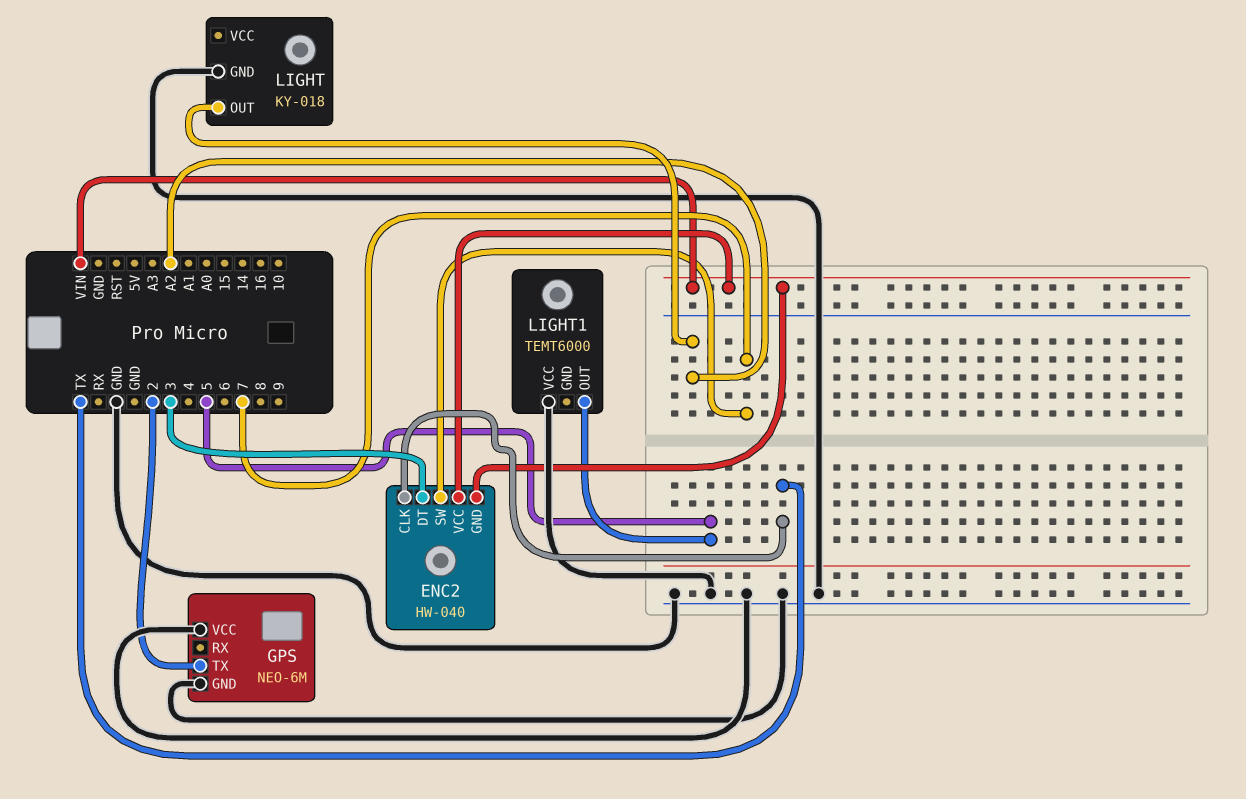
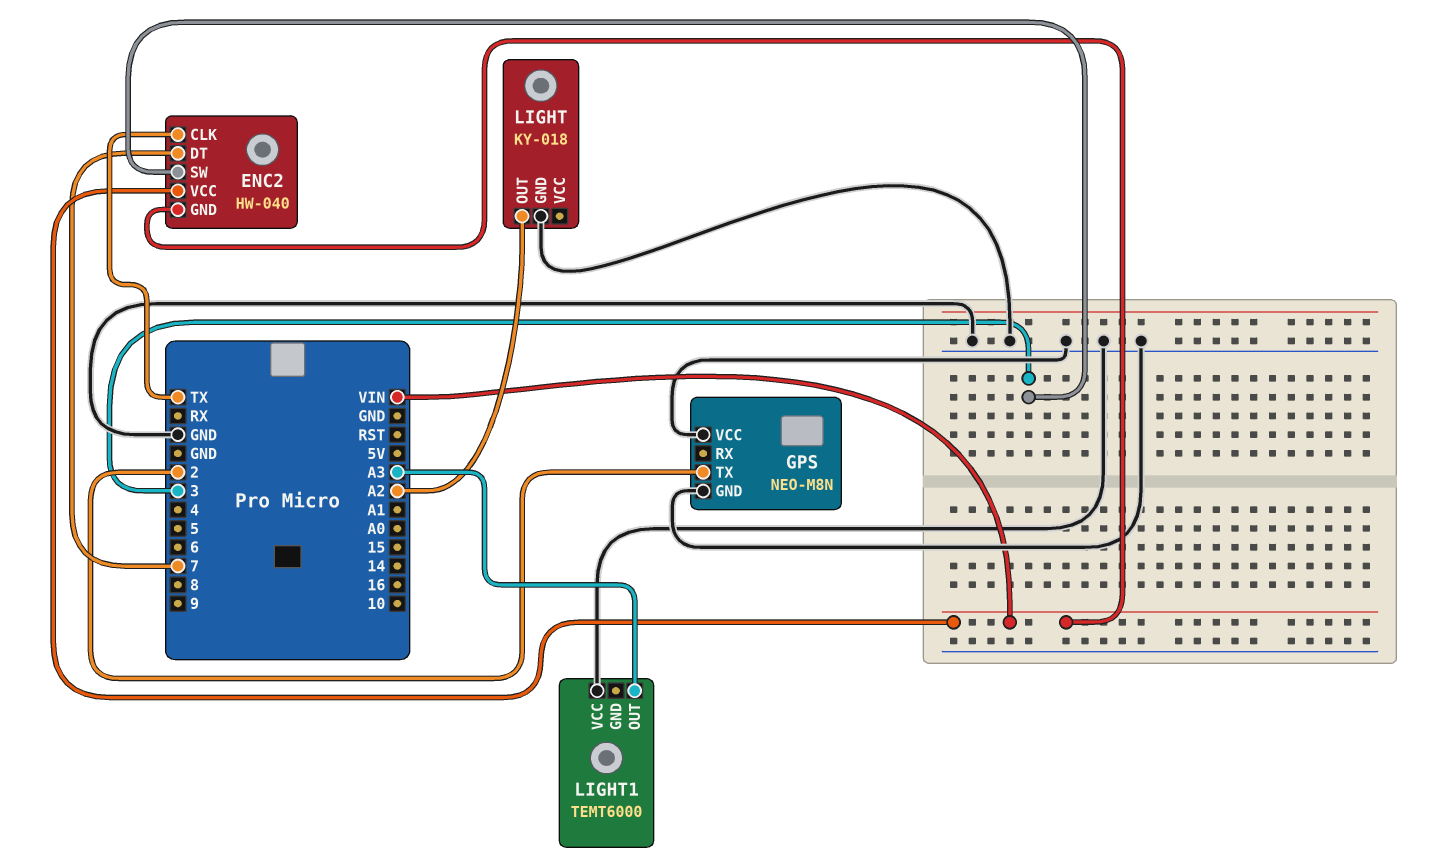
ENC2 pin DT: 3 -> 7
ENC2 pin SW: 7 -> 3
GPS: NEO-6M -> NEO-M8N
LIGHT1 pin OUT: 5 -> A3

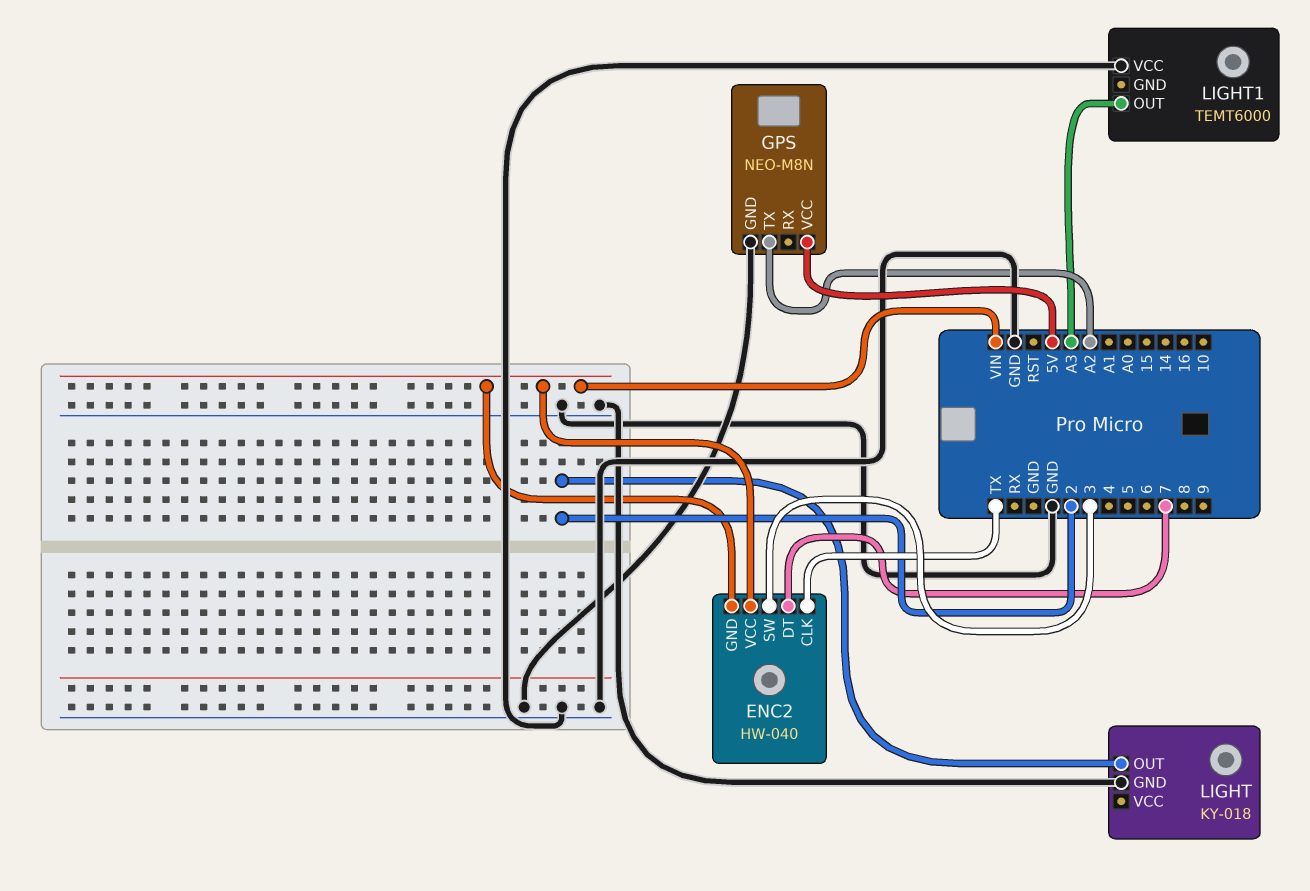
GPS pin TX: 2 -> A2
GPS pin VCC: GND -> 5V
LIGHT pin OUT: A2 -> 2

